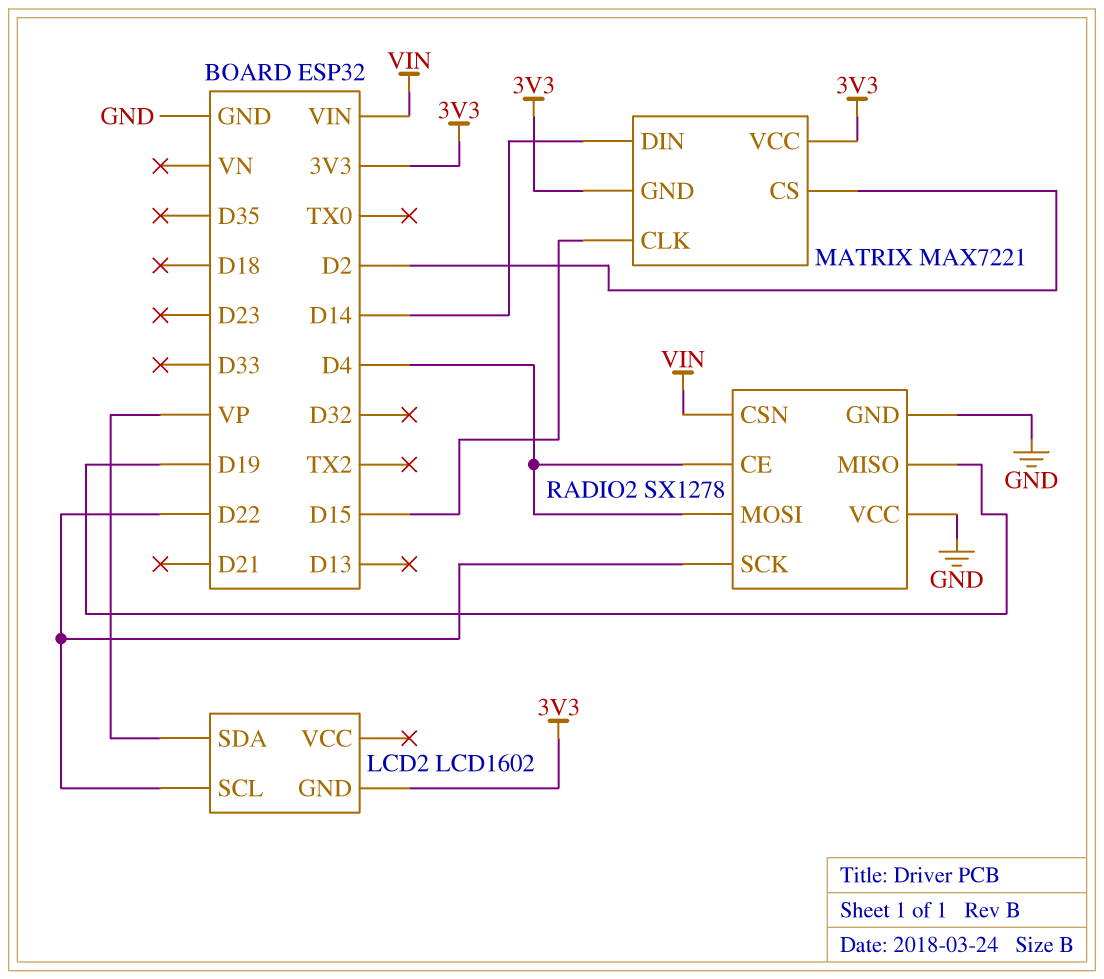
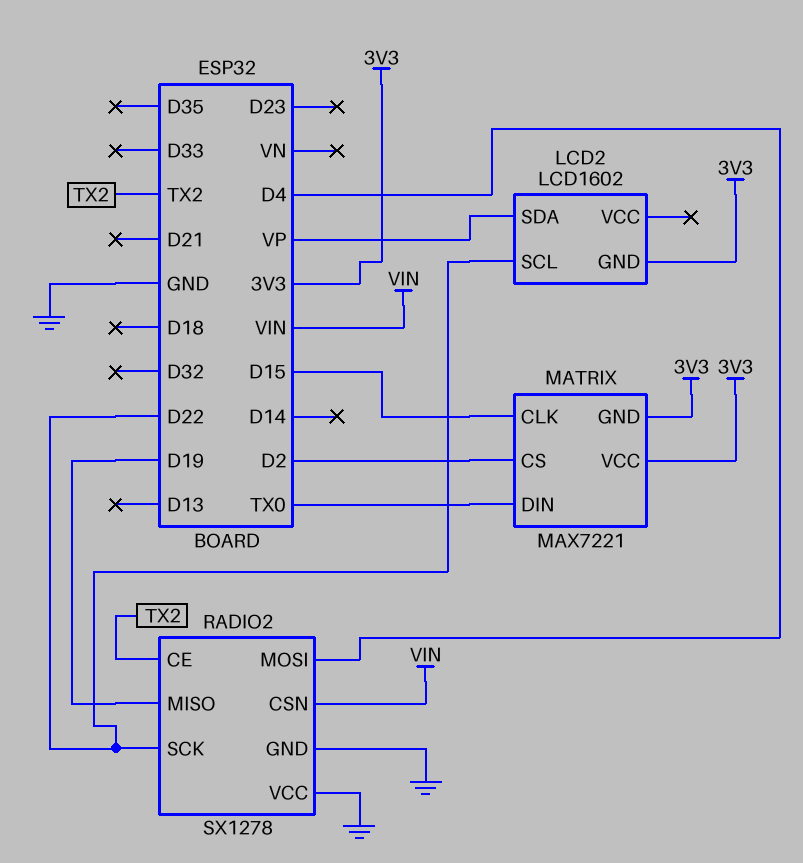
MATRIX pin DIN: D14 -> TX0
RADIO2 pin CE: D4 -> TX2

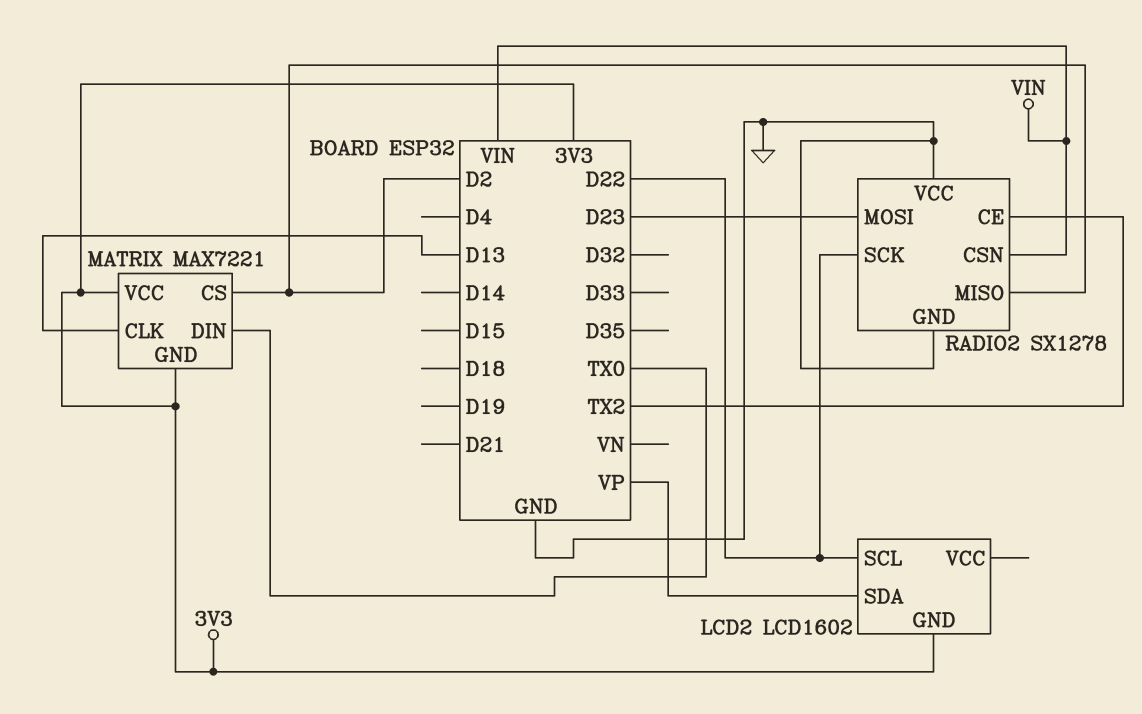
MATRIX pin CLK: D15 -> D13
RADIO2 pin MISO: D19 -> D2
RADIO2 pin MOSI: D4 -> D23

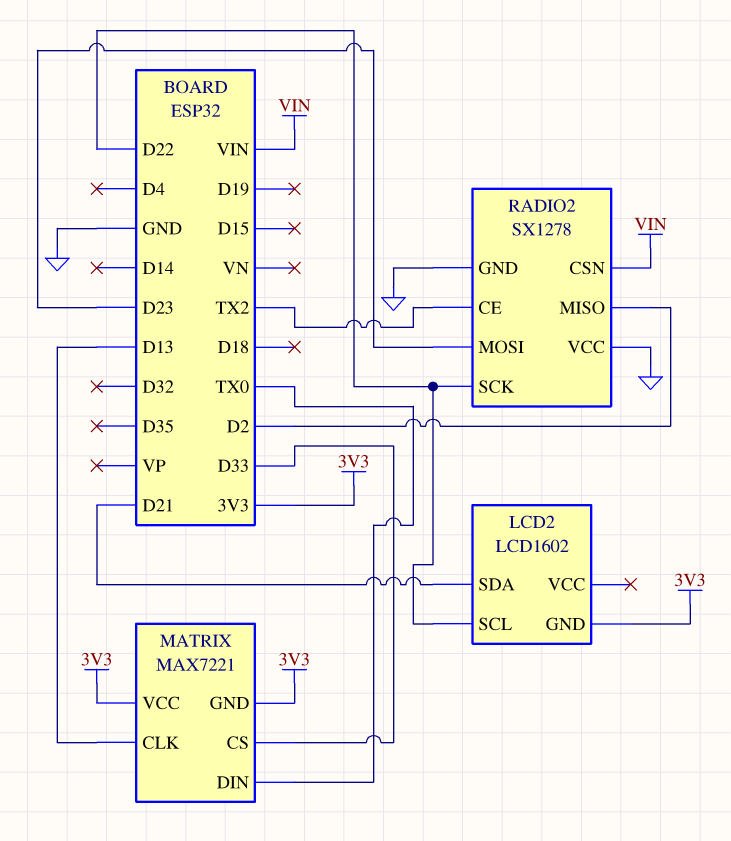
LCD2 pin SDA: VP -> D21
MATRIX pin CS: D2 -> D33

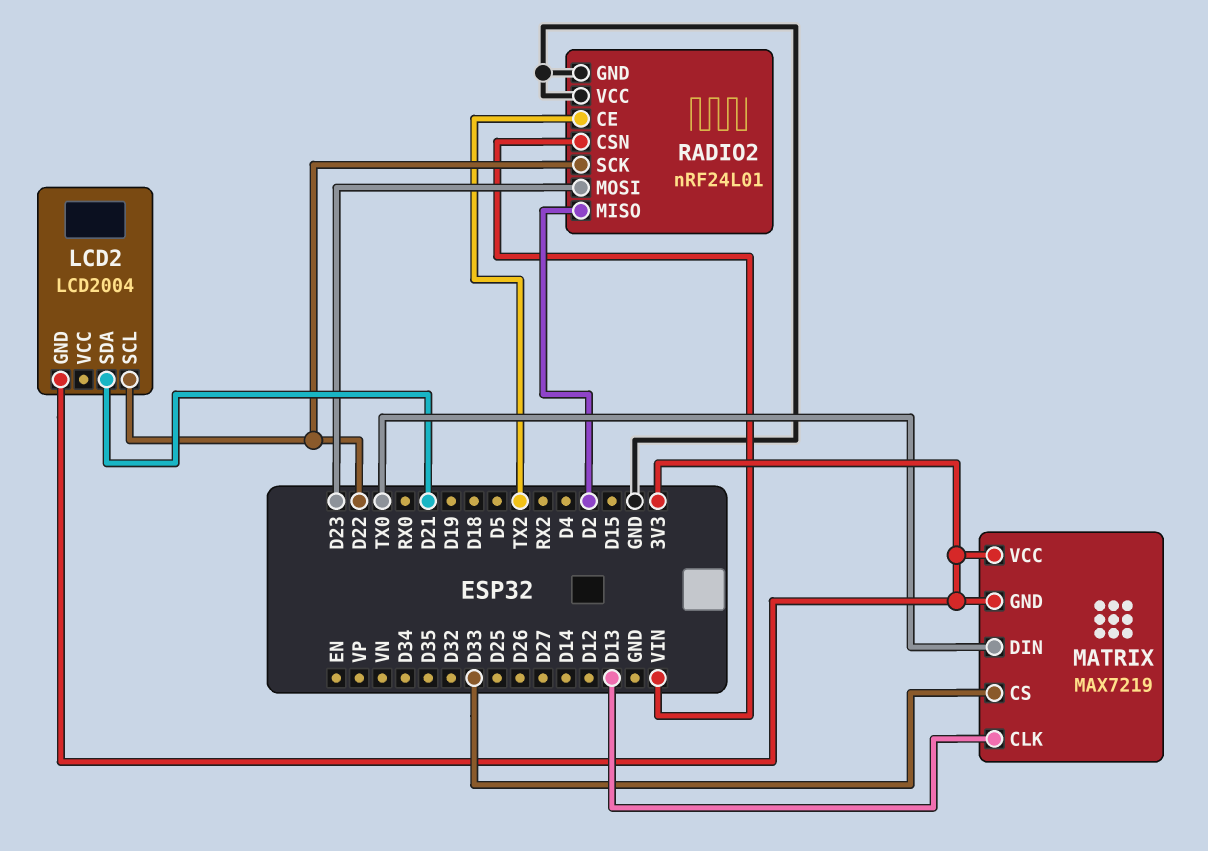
LCD2: LCD1602 -> LCD2004
MATRIX: MAX7221 -> MAX7219
RADIO2: SX1278 -> nRF24L01

